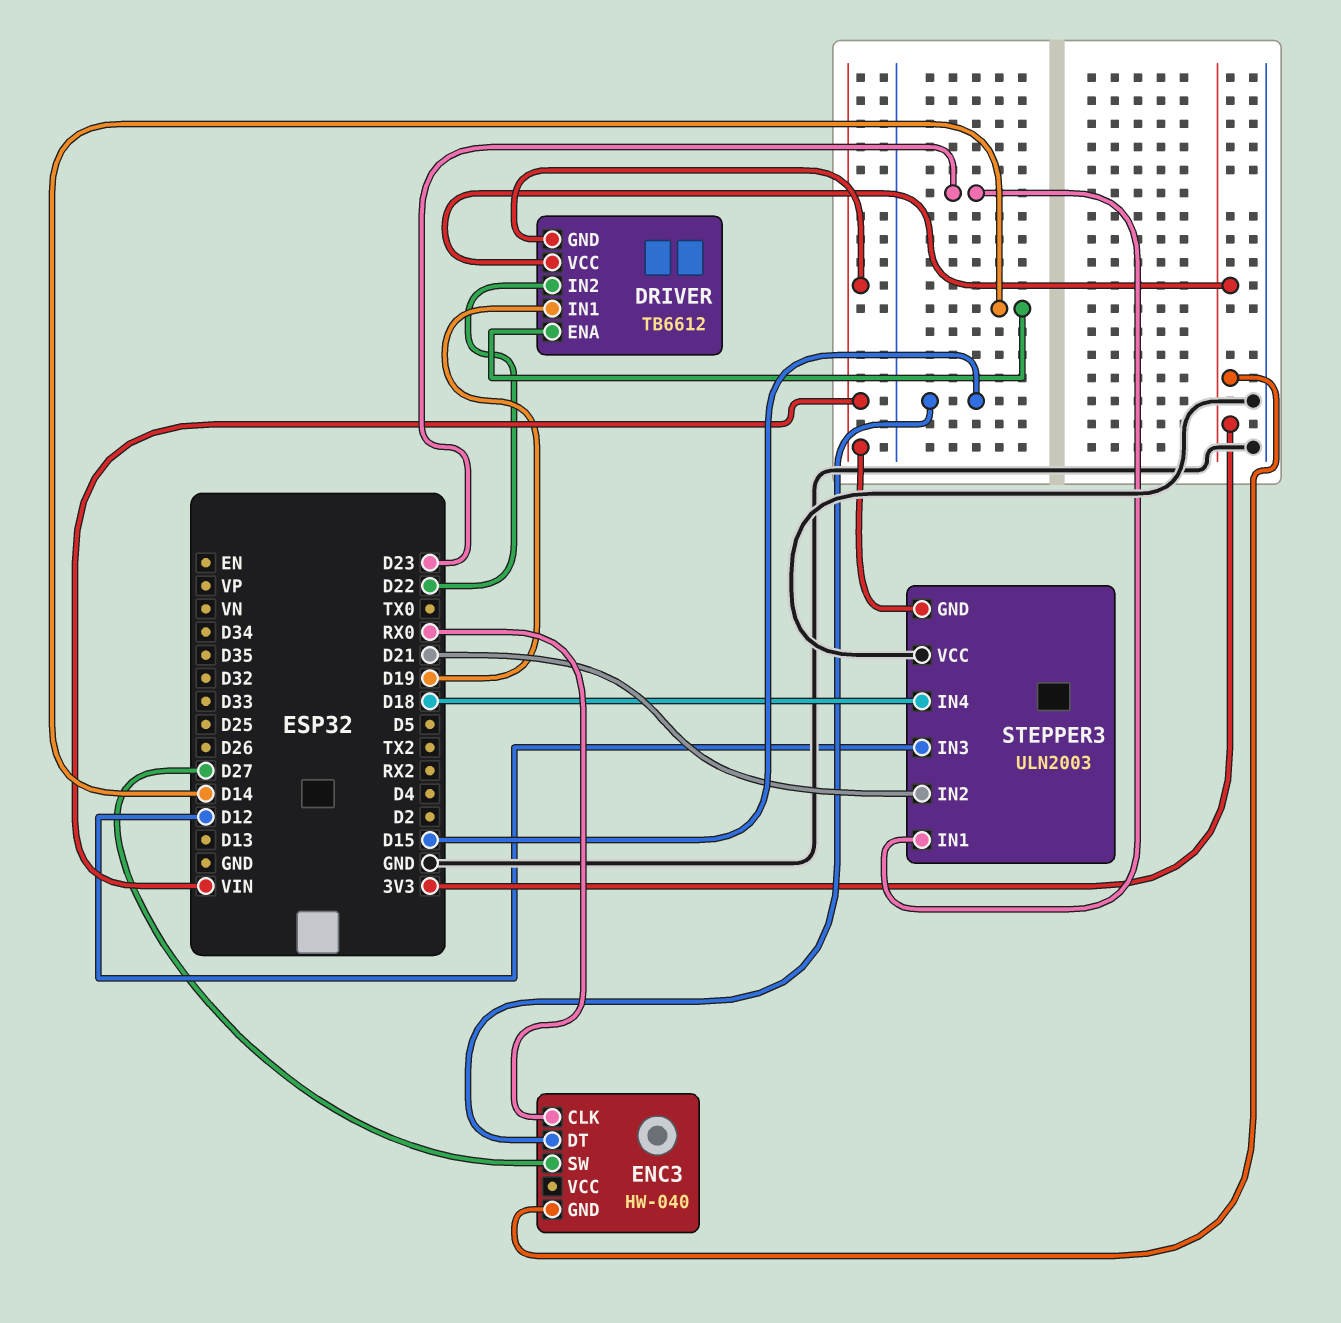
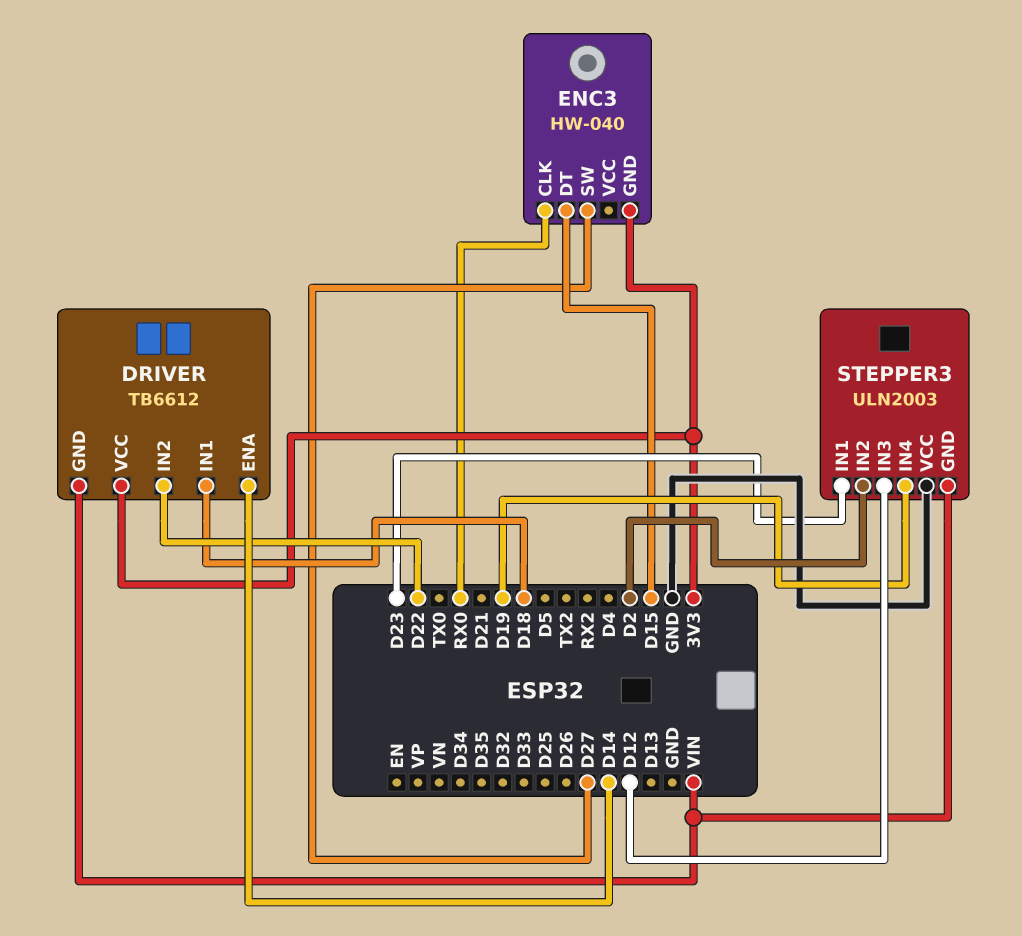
DRIVER pin IN1: D19 -> D18
STEPPER3 pin IN2: D21 -> D2
STEPPER3 pin IN4: D18 -> D19

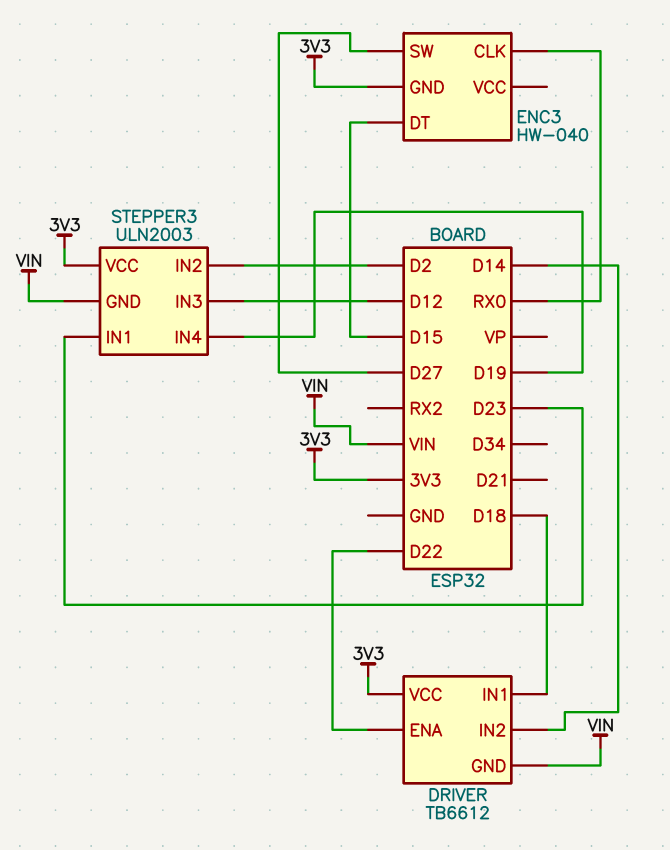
DRIVER pin ENA: D14 -> D22
DRIVER pin IN2: D22 -> D14
STEPPER3 pin VCC: GND -> 3V3

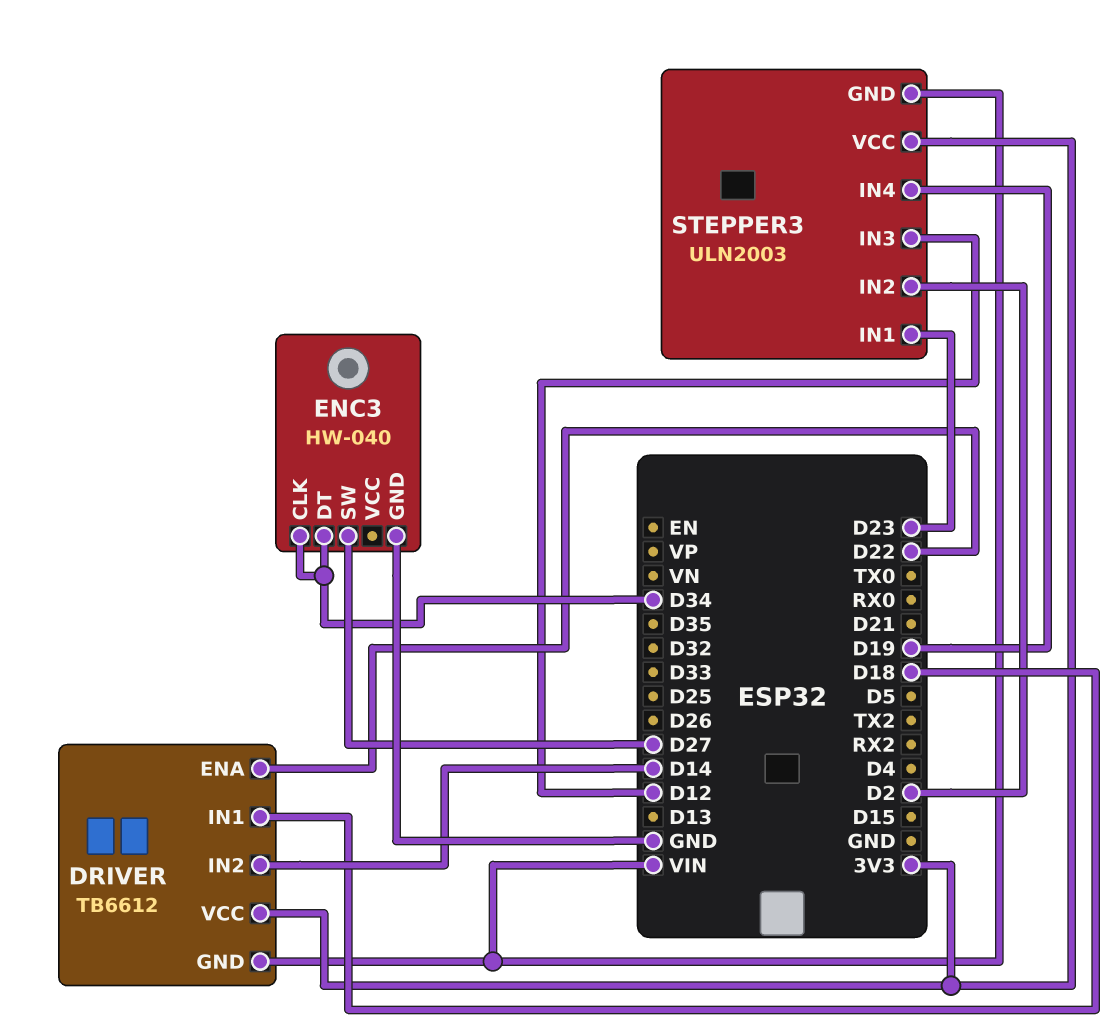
ENC3 pin CLK: RX0 -> D34
ENC3 pin DT: D15 -> D34
ENC3 pin GND: 3V3 -> GND

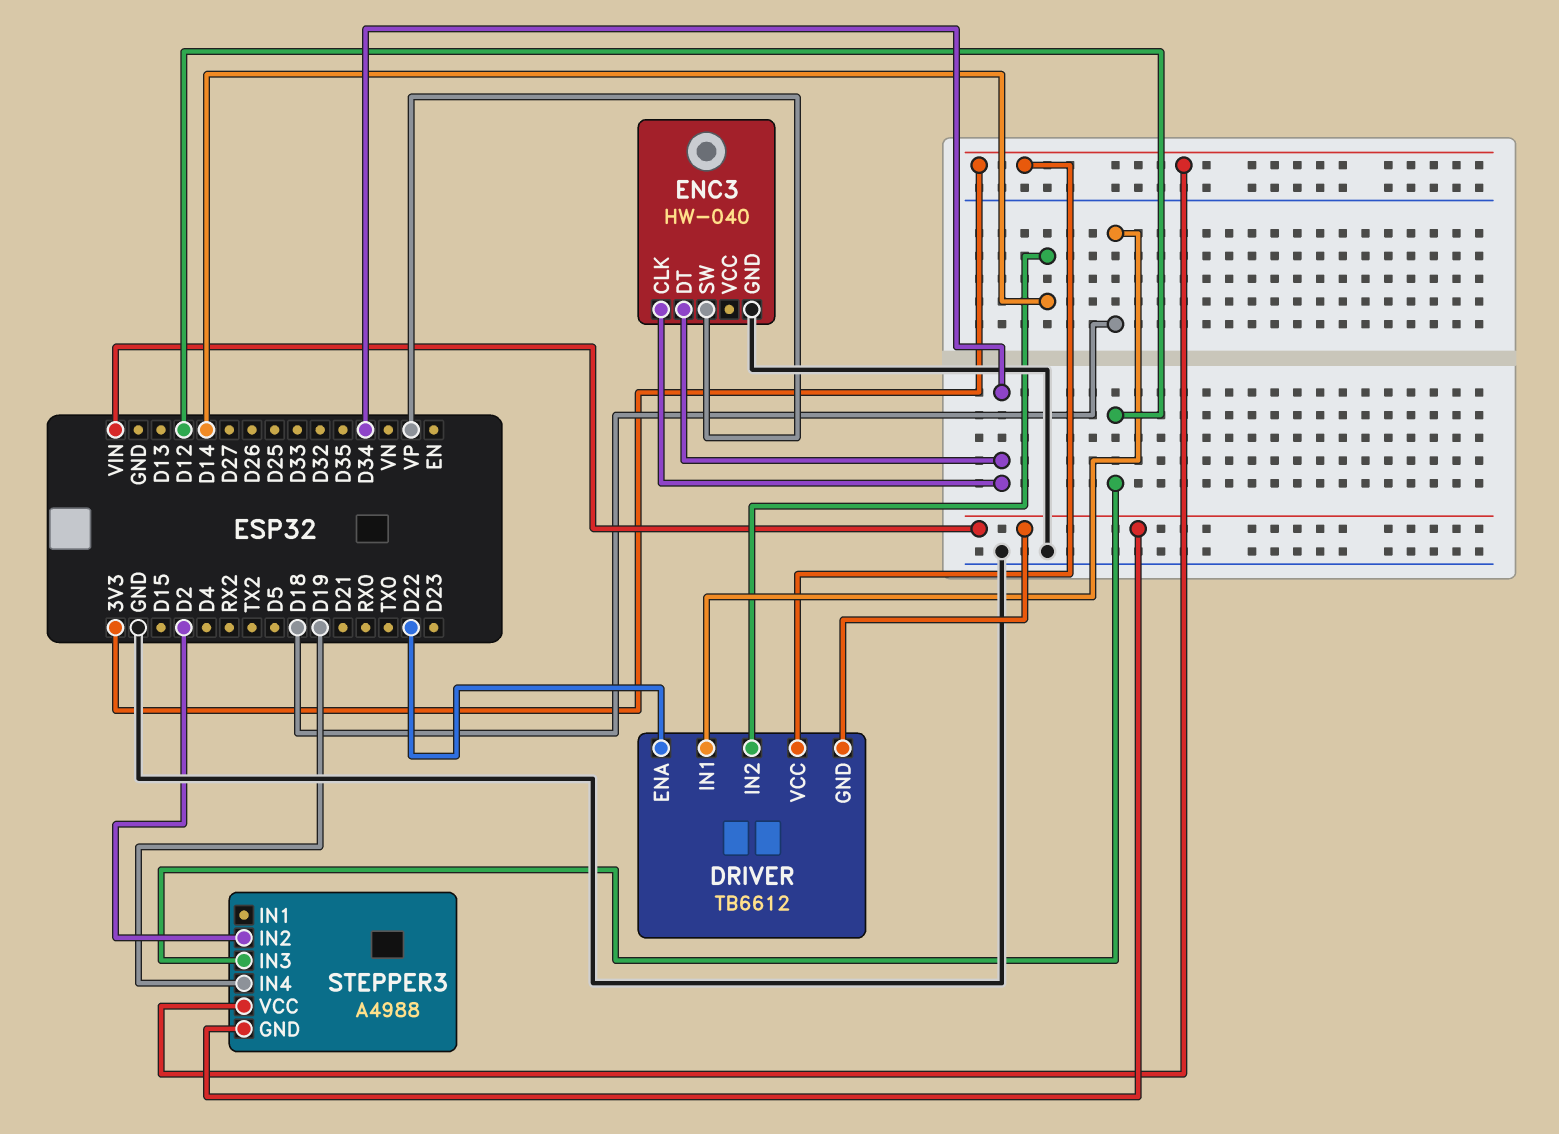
ENC3 pin SW: D27 -> VP
STEPPER3: ULN2003 -> A4988
STEPPER3 pin IN1: D23 -> none

